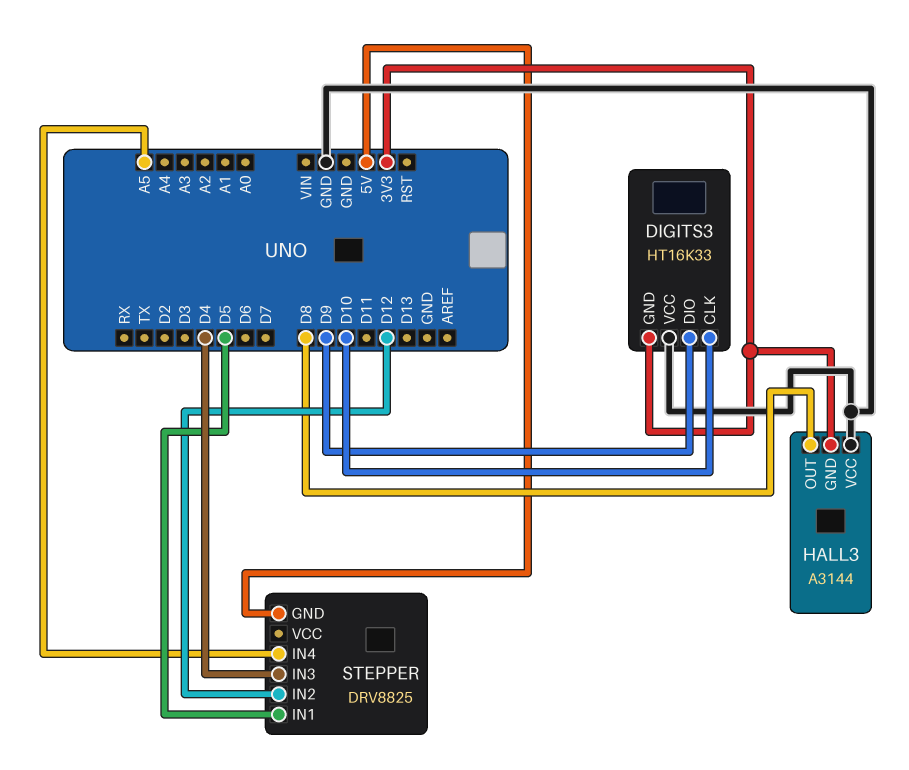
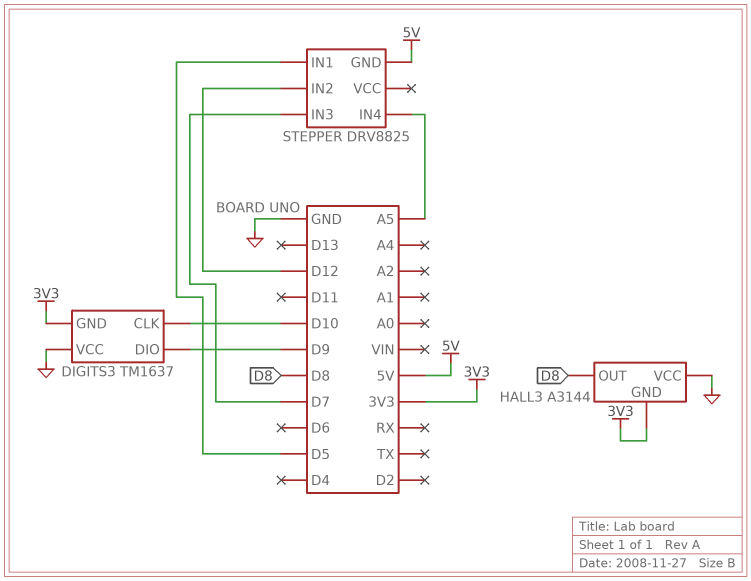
DIGITS3: HT16K33 -> TM1637
STEPPER pin IN3: D4 -> D7

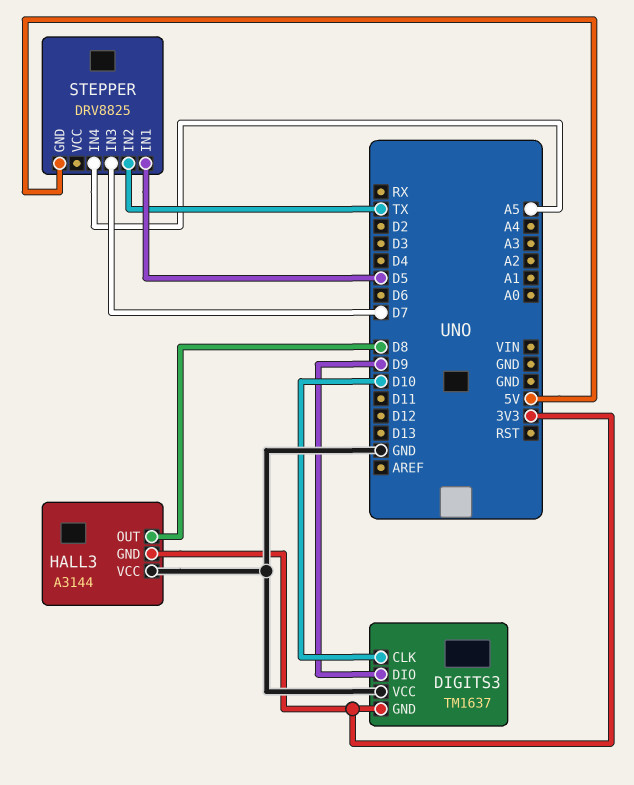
STEPPER pin IN2: D12 -> TX

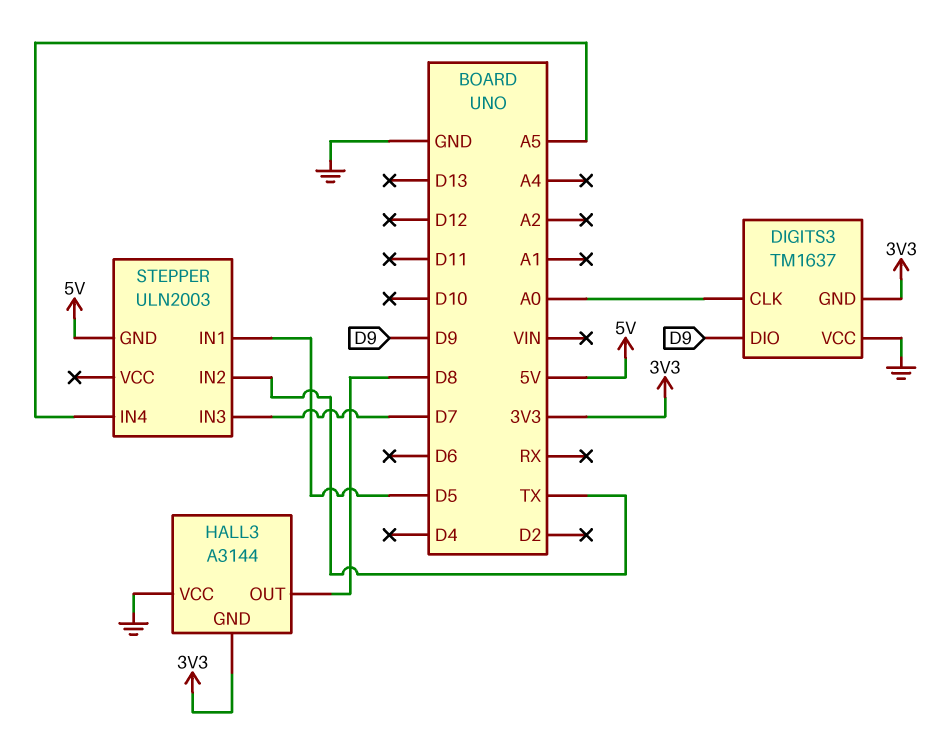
DIGITS3 pin CLK: D10 -> A0
STEPPER: DRV8825 -> ULN2003

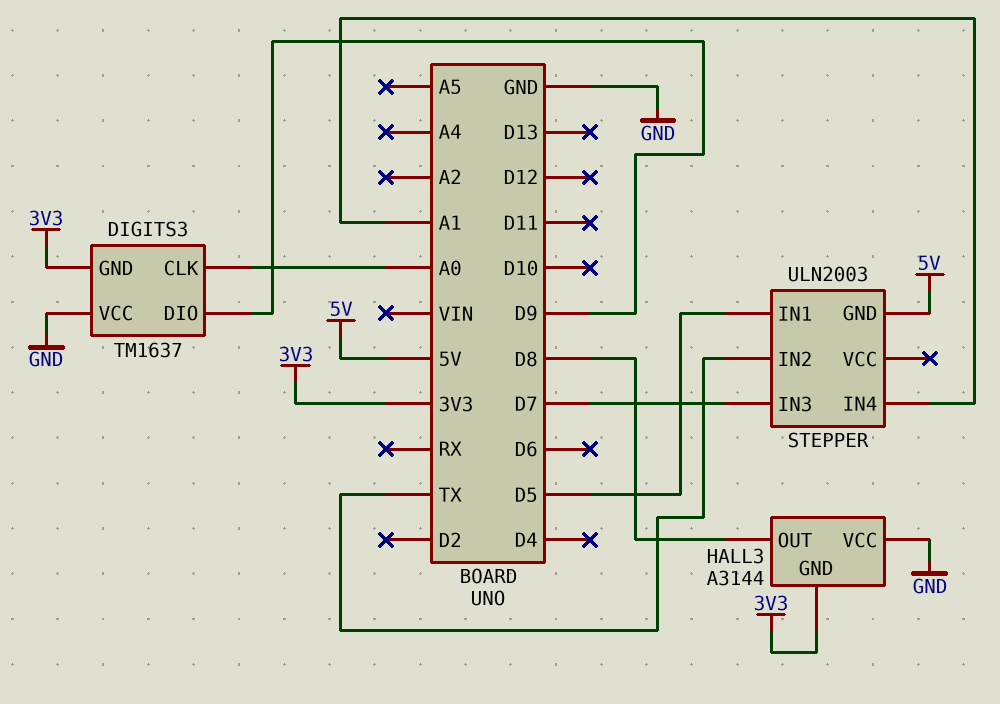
STEPPER pin IN4: A5 -> A1

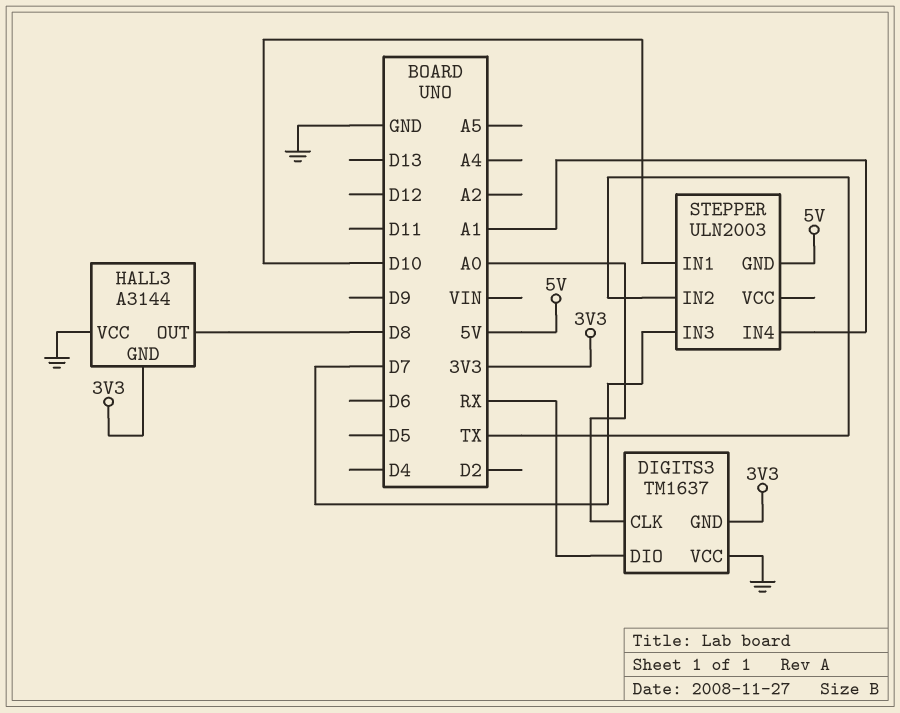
DIGITS3 pin DIO: D9 -> RX
STEPPER pin IN1: D5 -> D10

